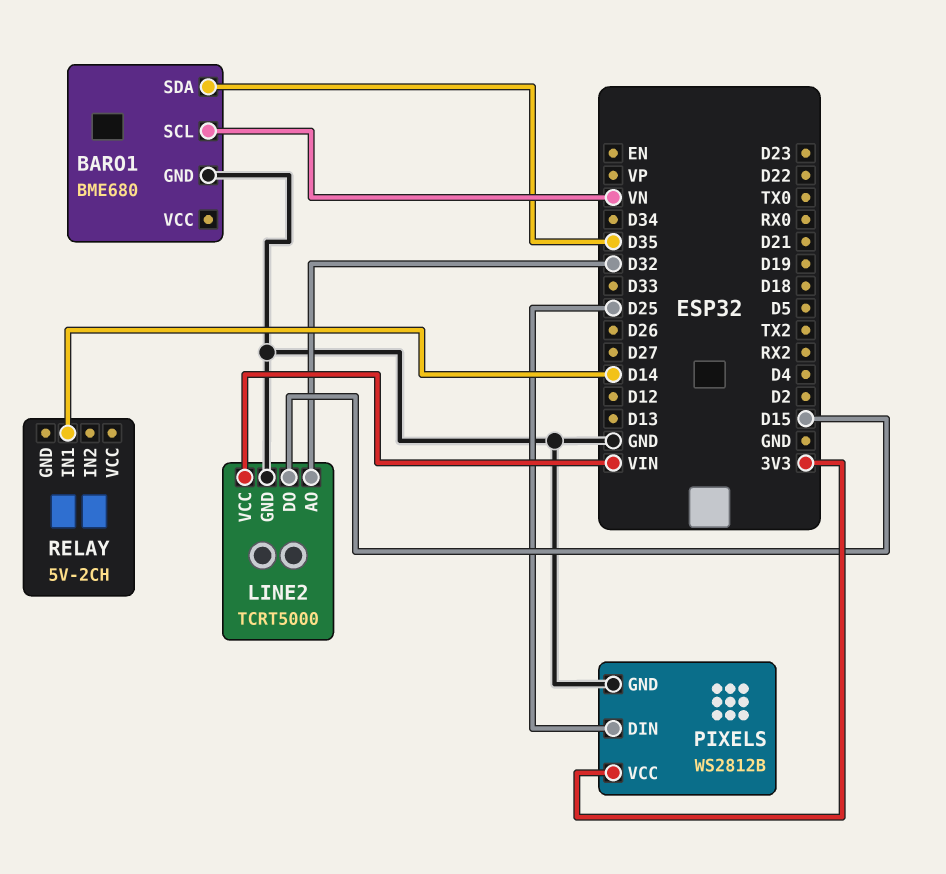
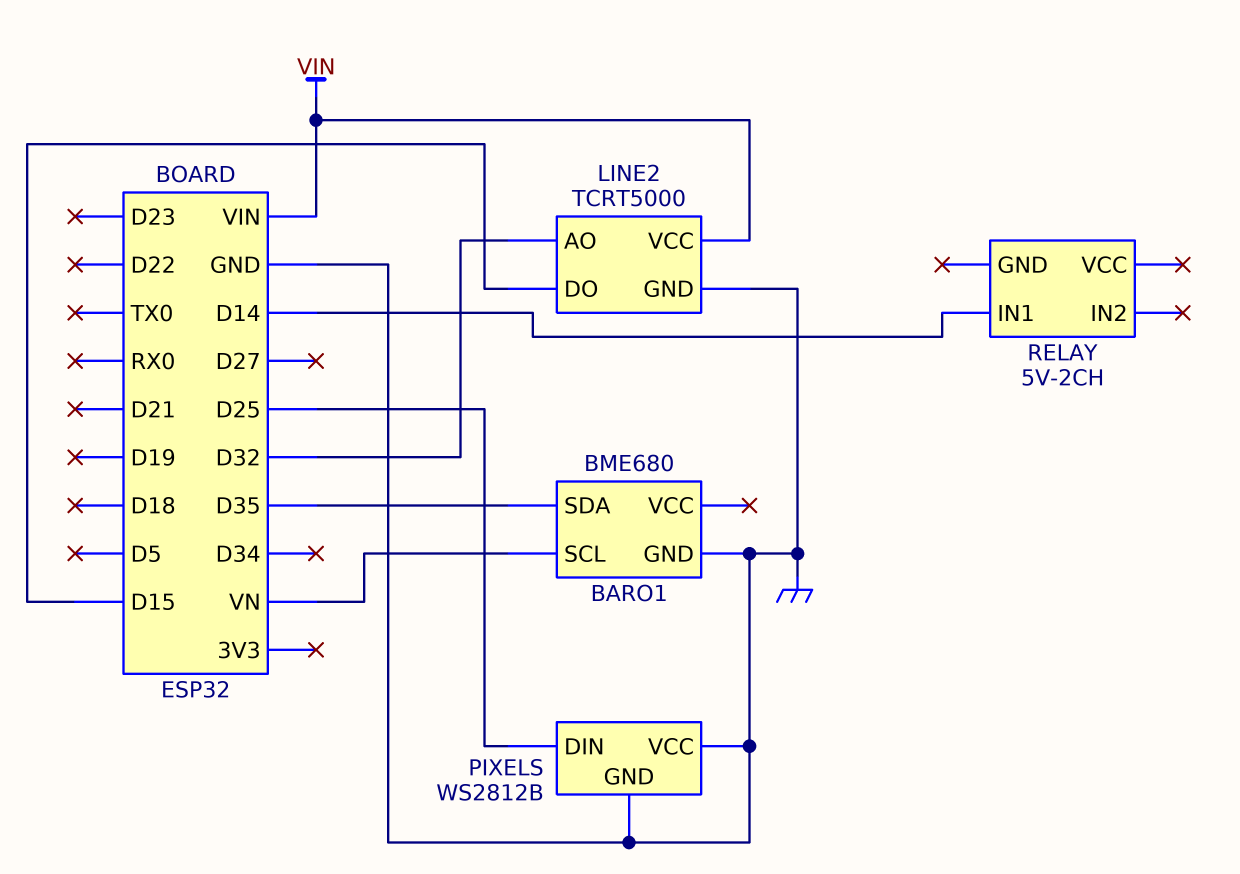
PIXELS pin VCC: 3V3 -> GND

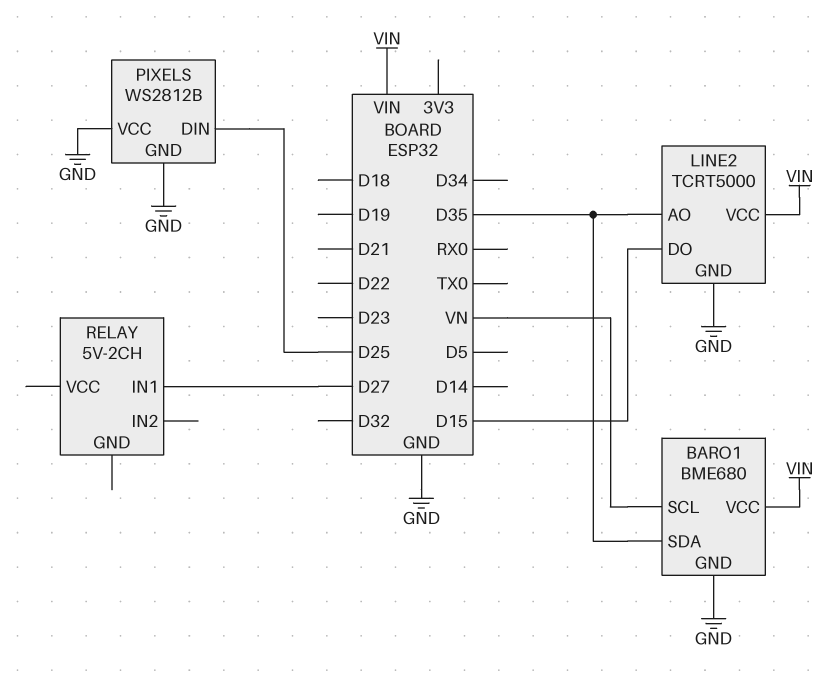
BARO1 pin VCC: none -> VIN
LINE2 pin AO: D32 -> D35
RELAY pin IN1: D14 -> D27

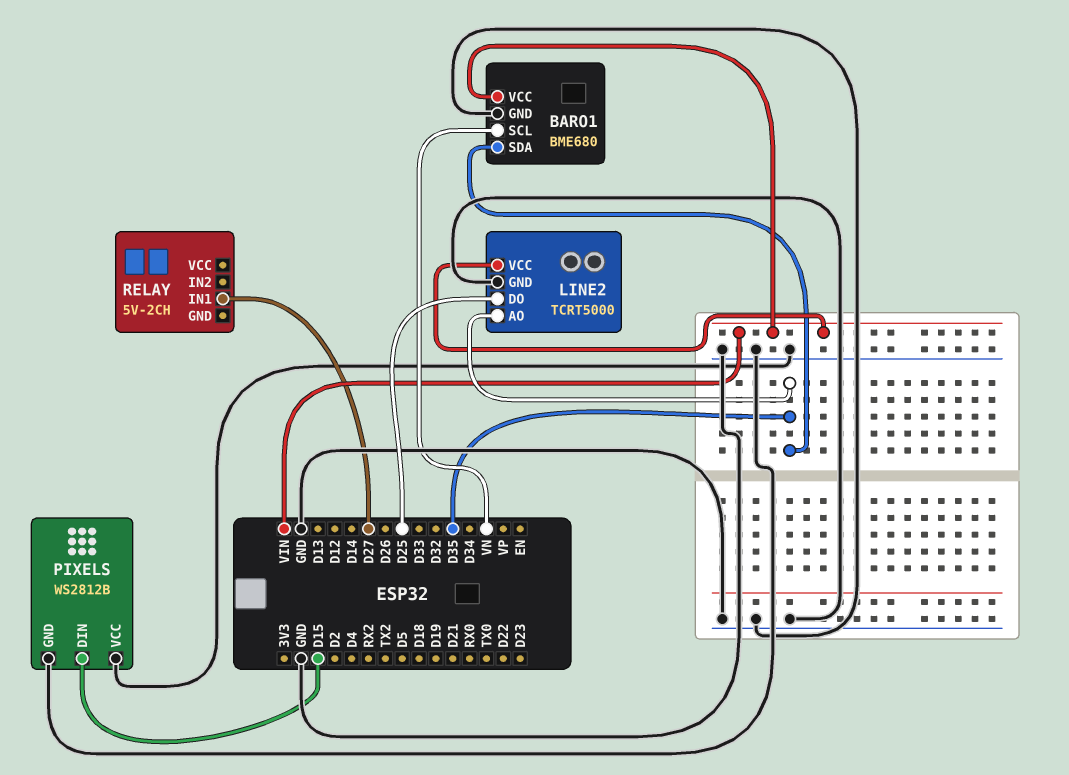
LINE2 pin DO: D15 -> D25
PIXELS pin DIN: D25 -> D15

